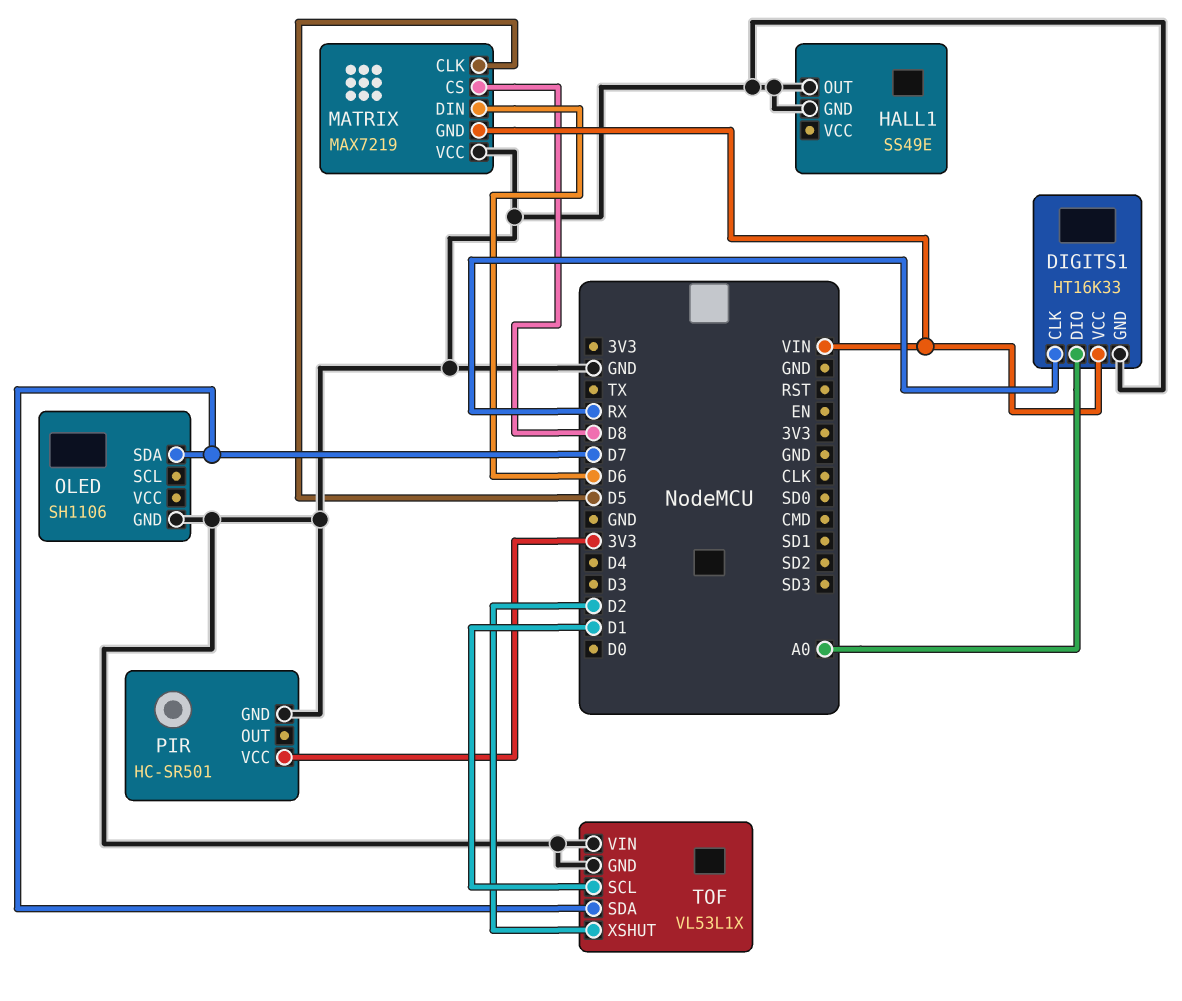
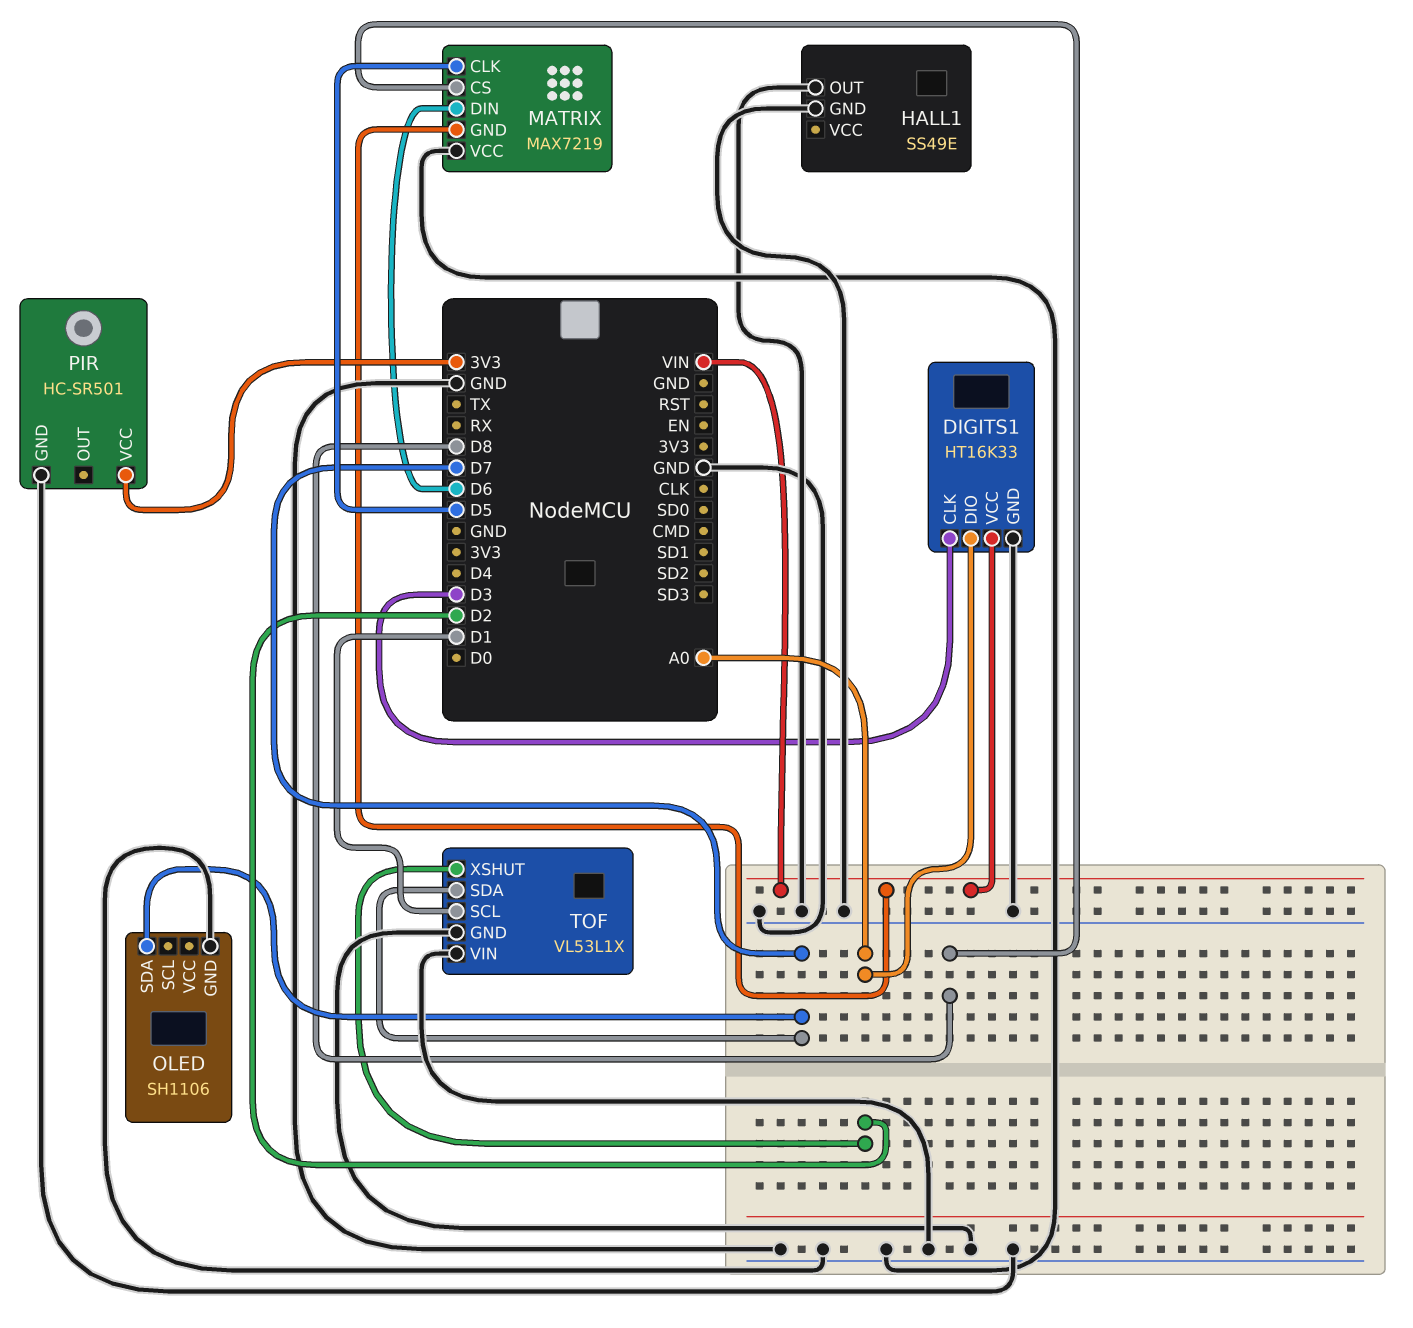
DIGITS1 pin CLK: RX -> D3

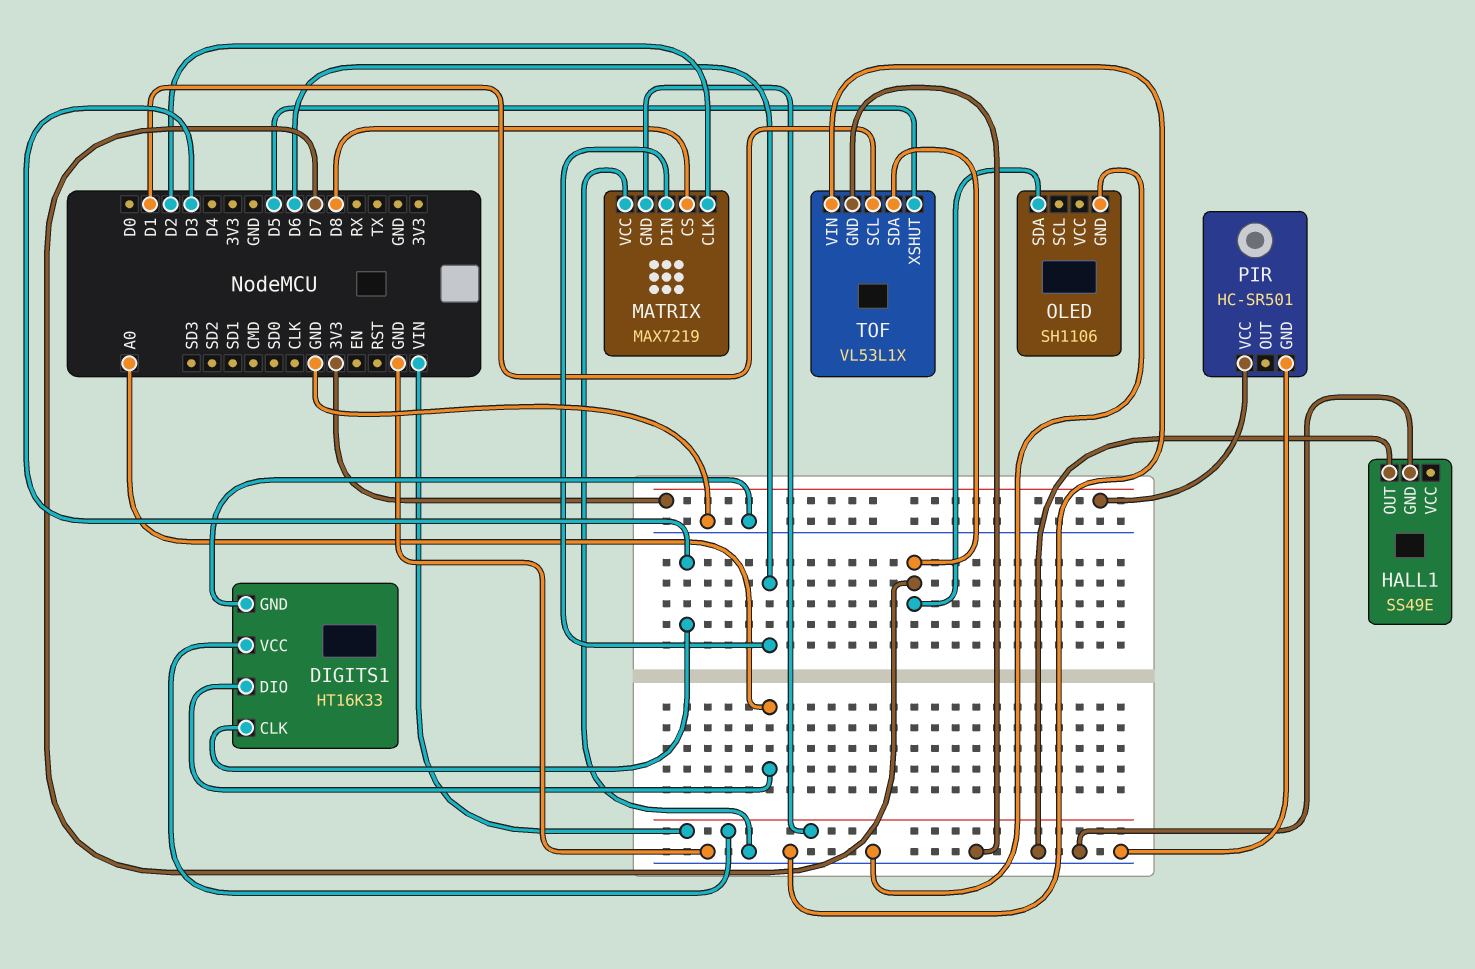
MATRIX pin CLK: D5 -> D2
TOF pin XSHUT: D2 -> D5

